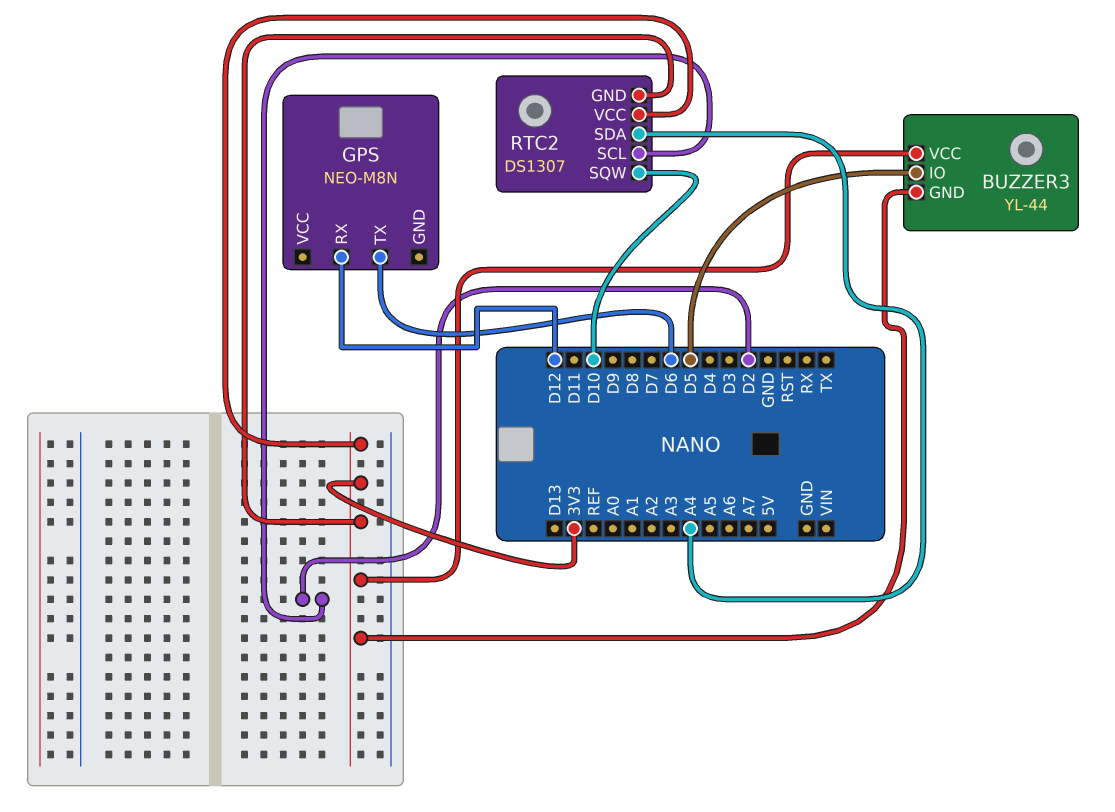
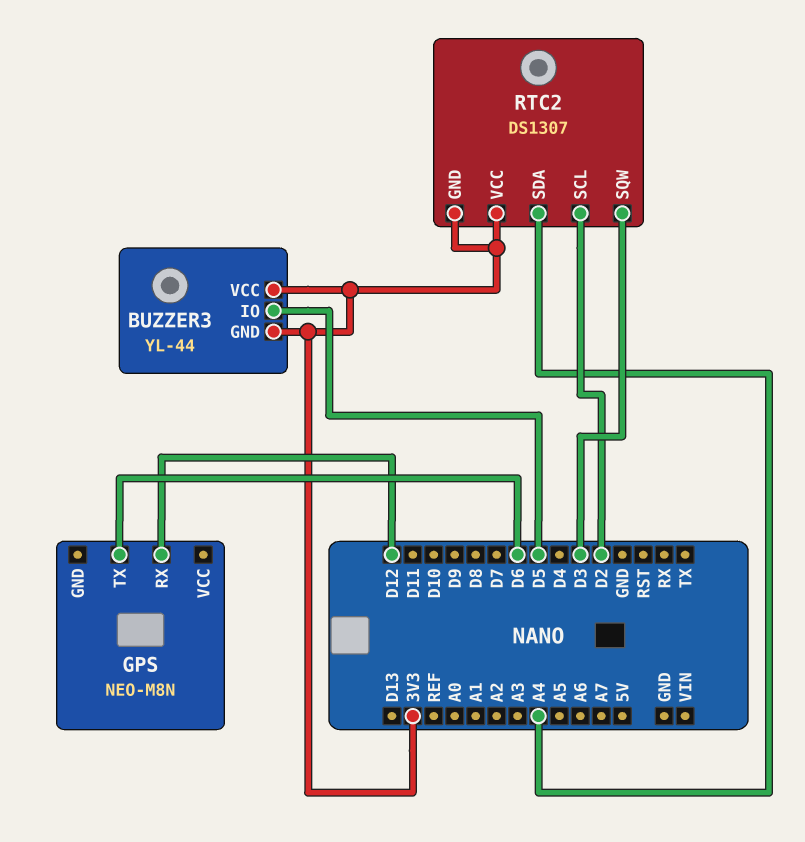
RTC2 pin SQW: D10 -> D3

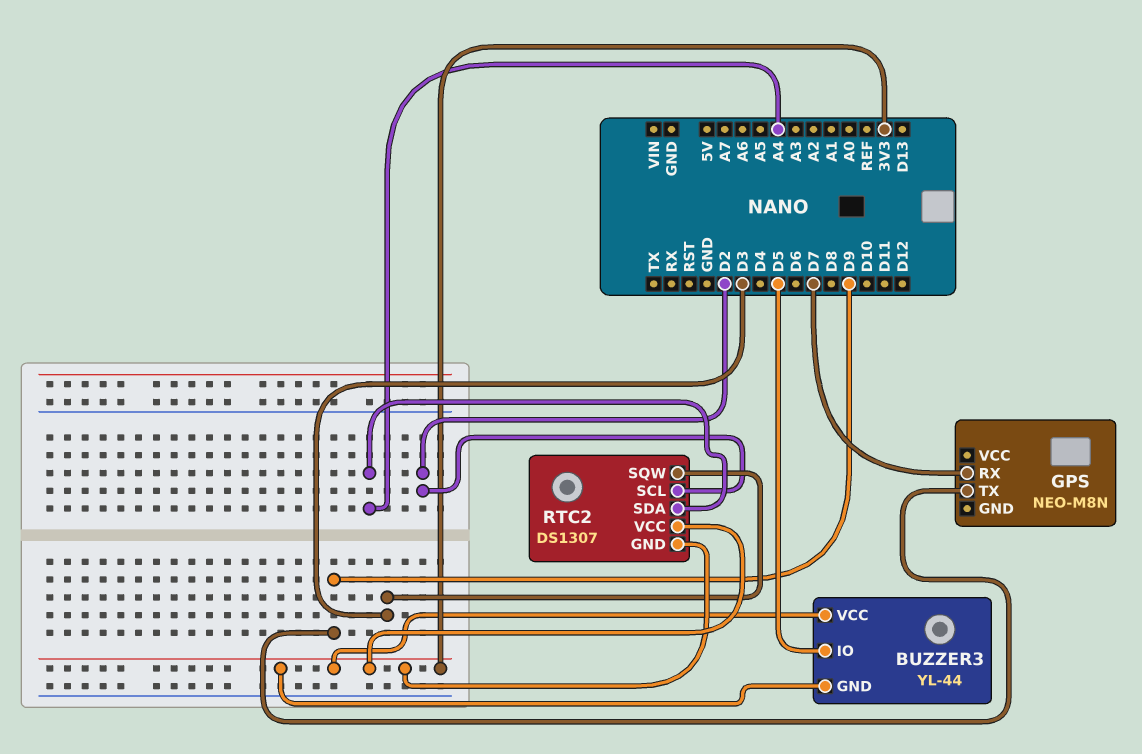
GPS pin RX: D12 -> D7
GPS pin TX: D6 -> D9

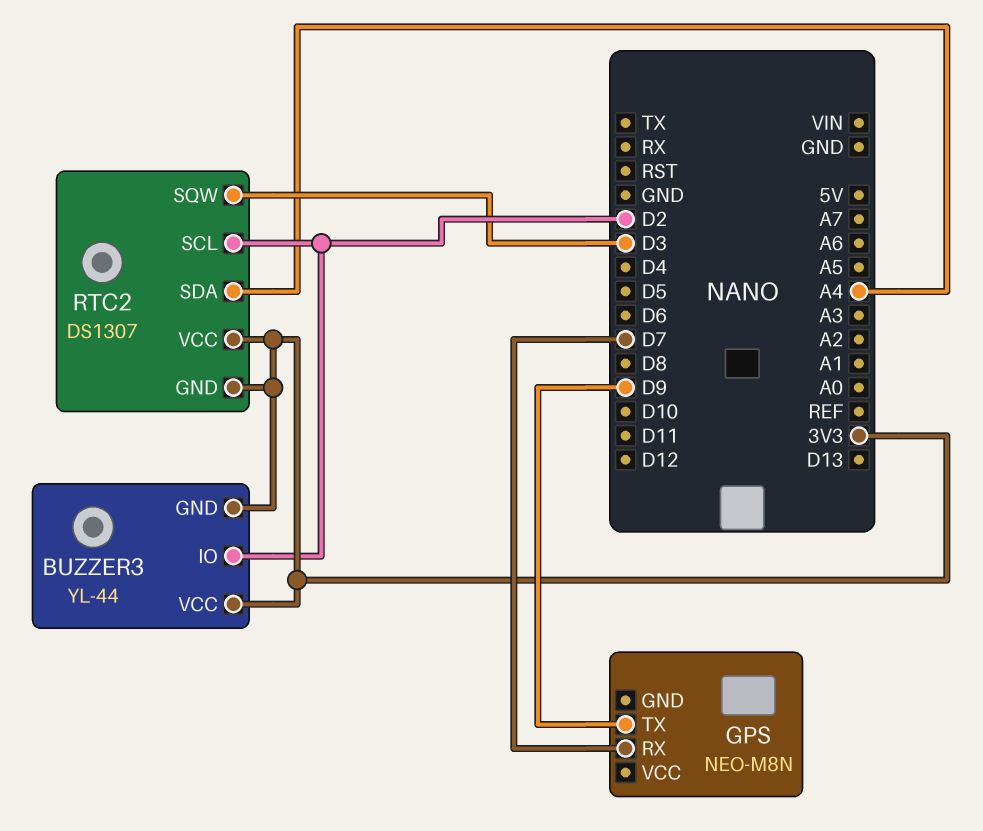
BUZZER3 pin IO: D5 -> D2

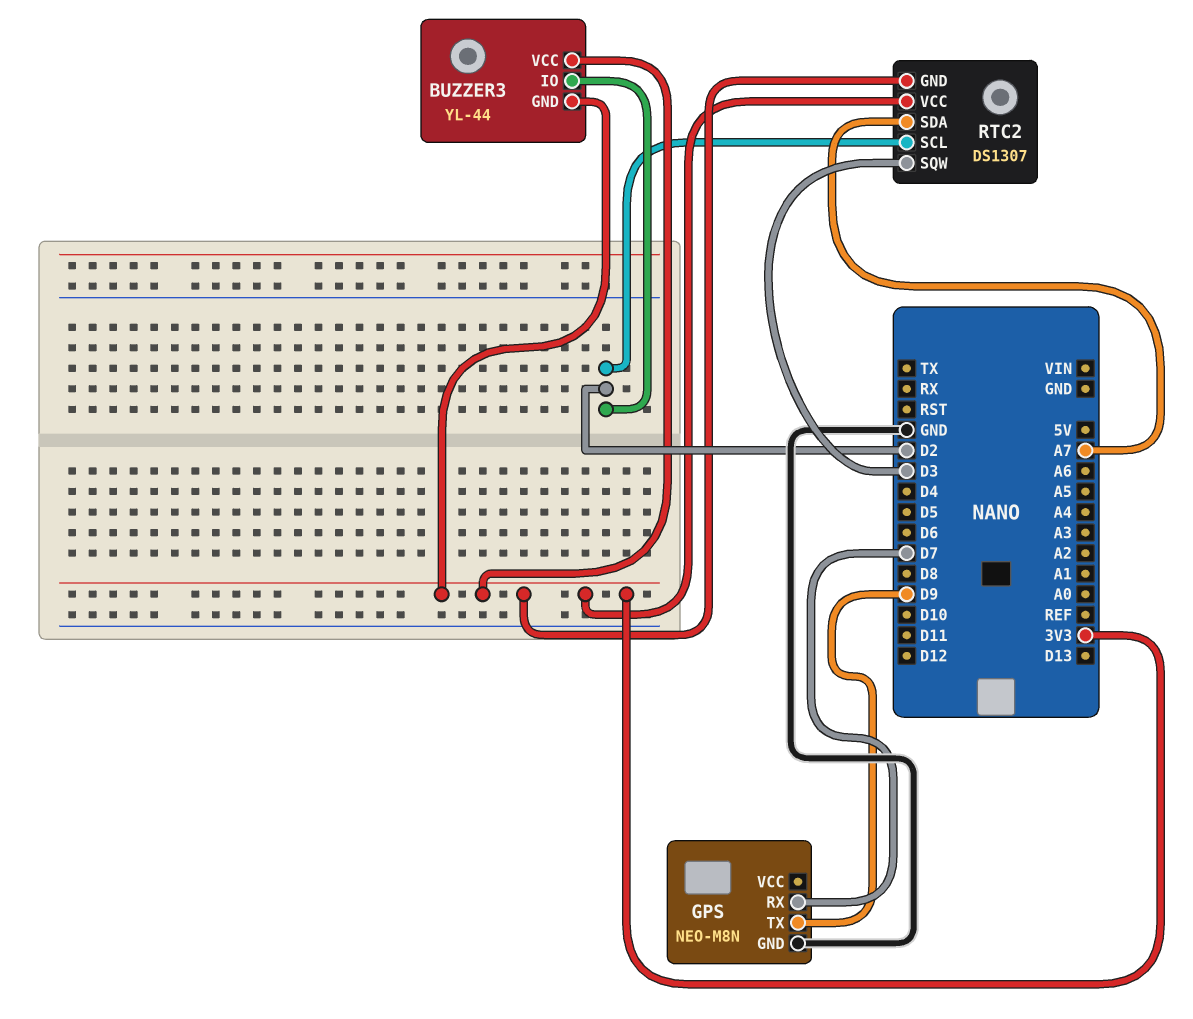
GPS pin GND: none -> GND
RTC2 pin SDA: A4 -> A7

